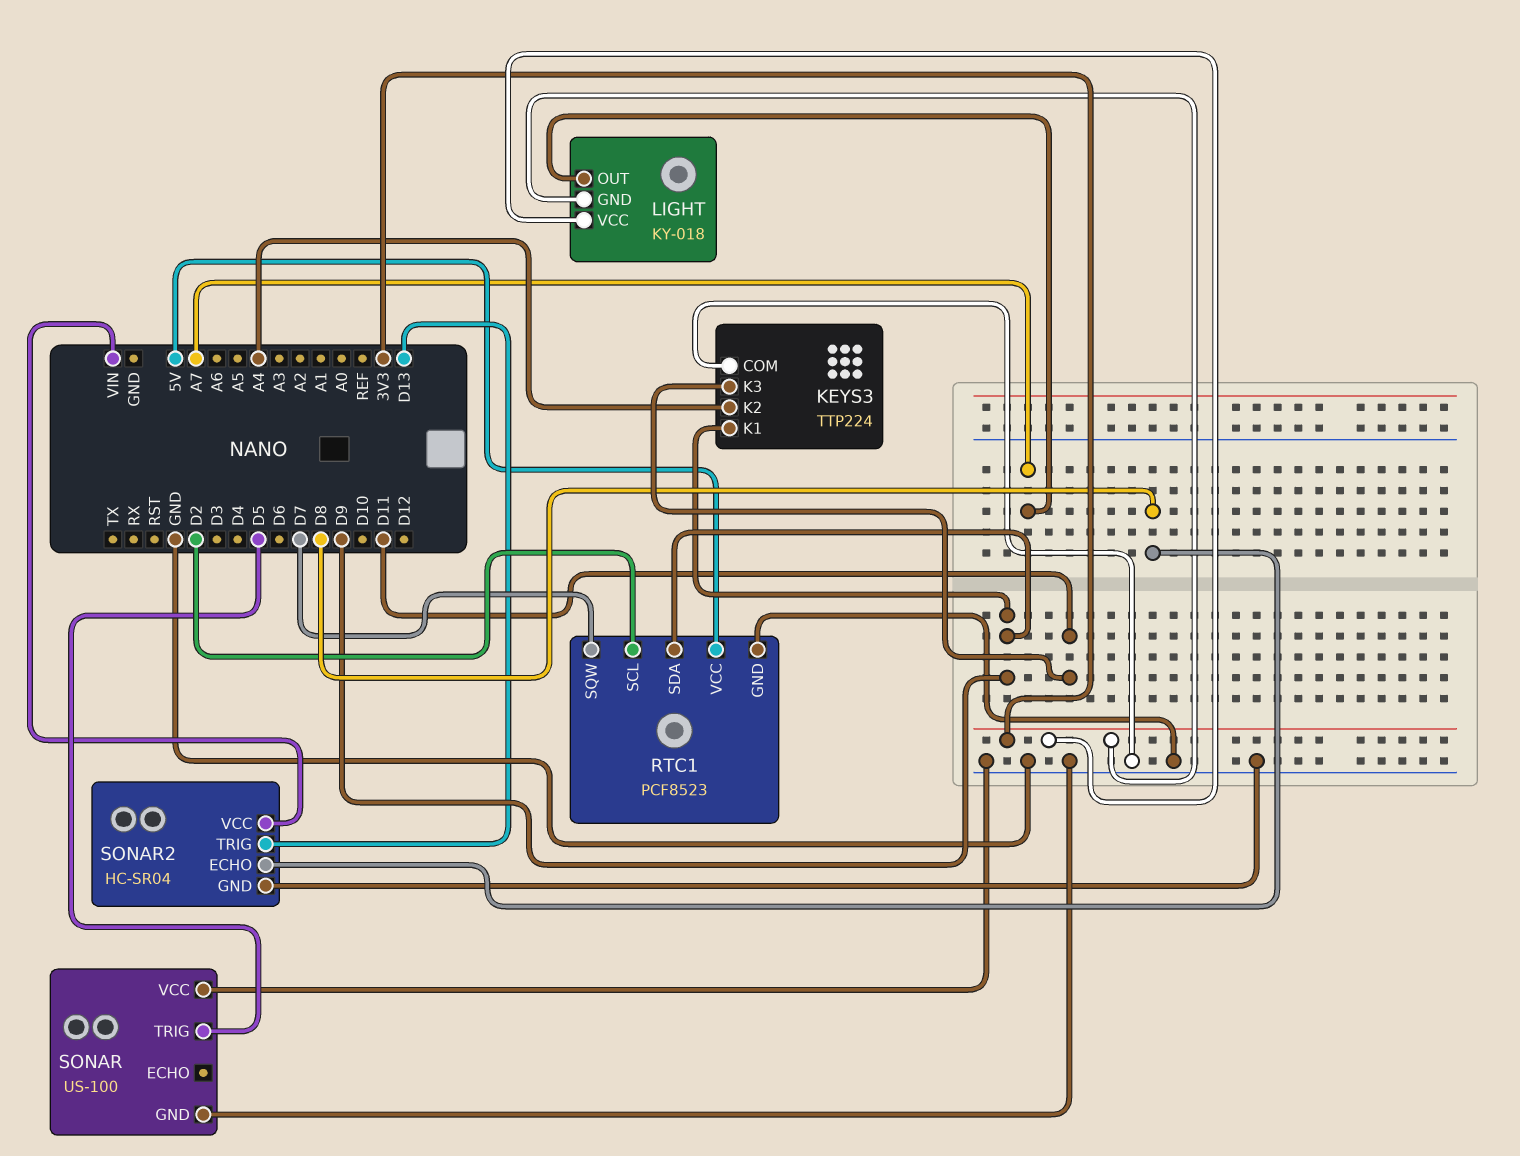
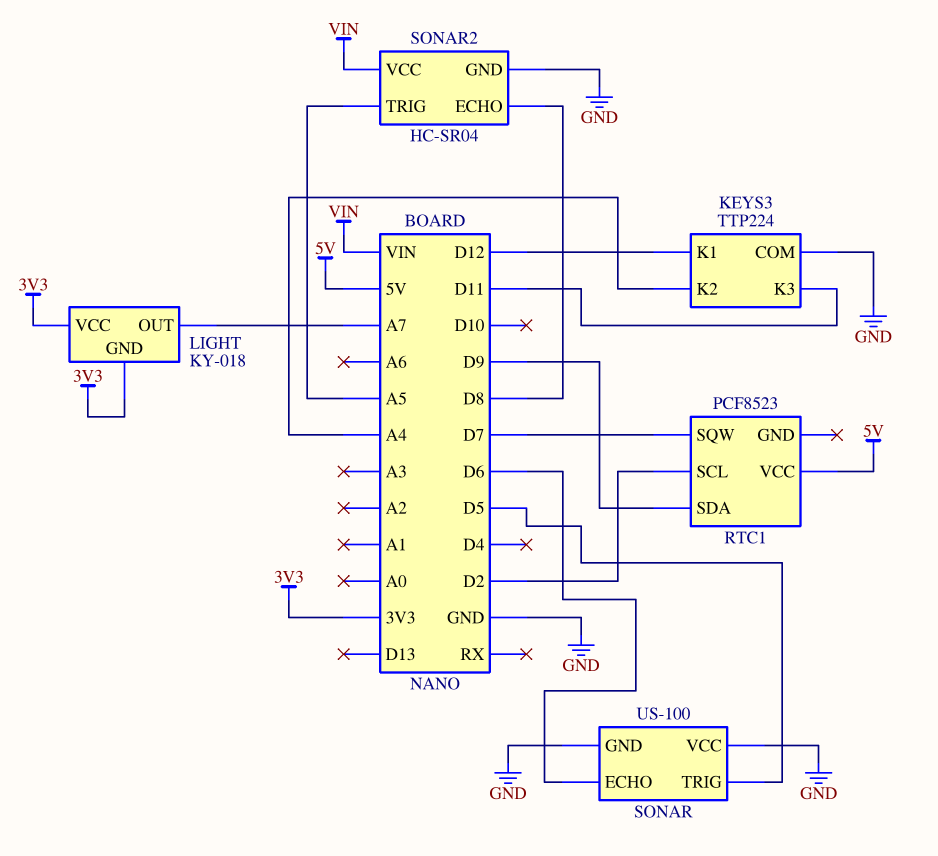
KEYS3 pin K1: D9 -> D12
RTC1 pin GND: GND -> none
SONAR pin ECHO: none -> D6
SONAR2 pin TRIG: D13 -> A5

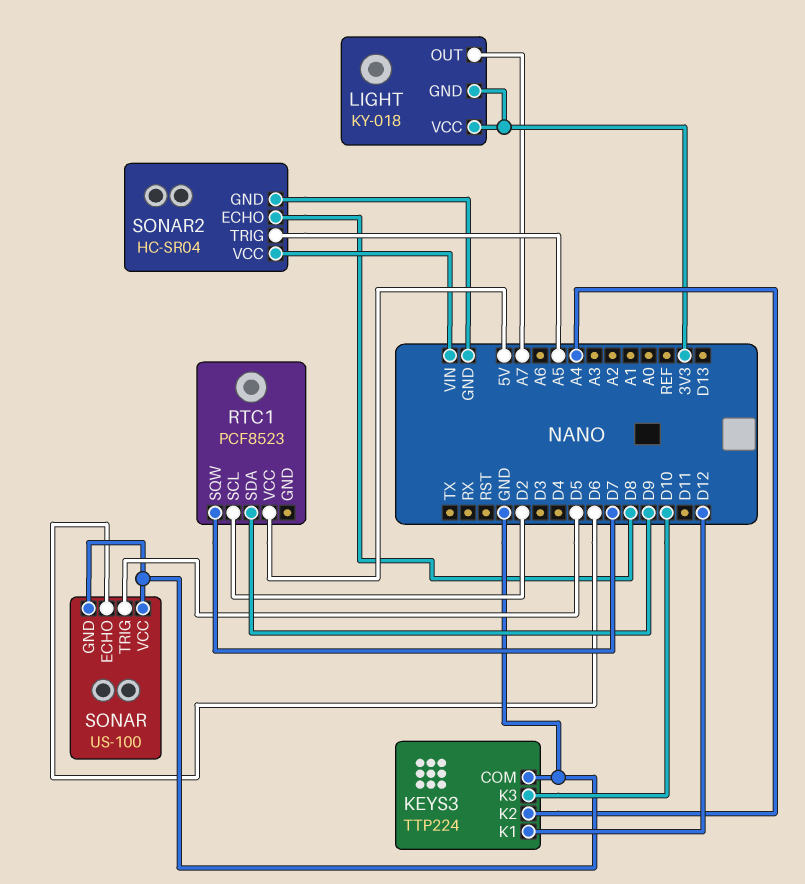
KEYS3 pin K3: D11 -> D10

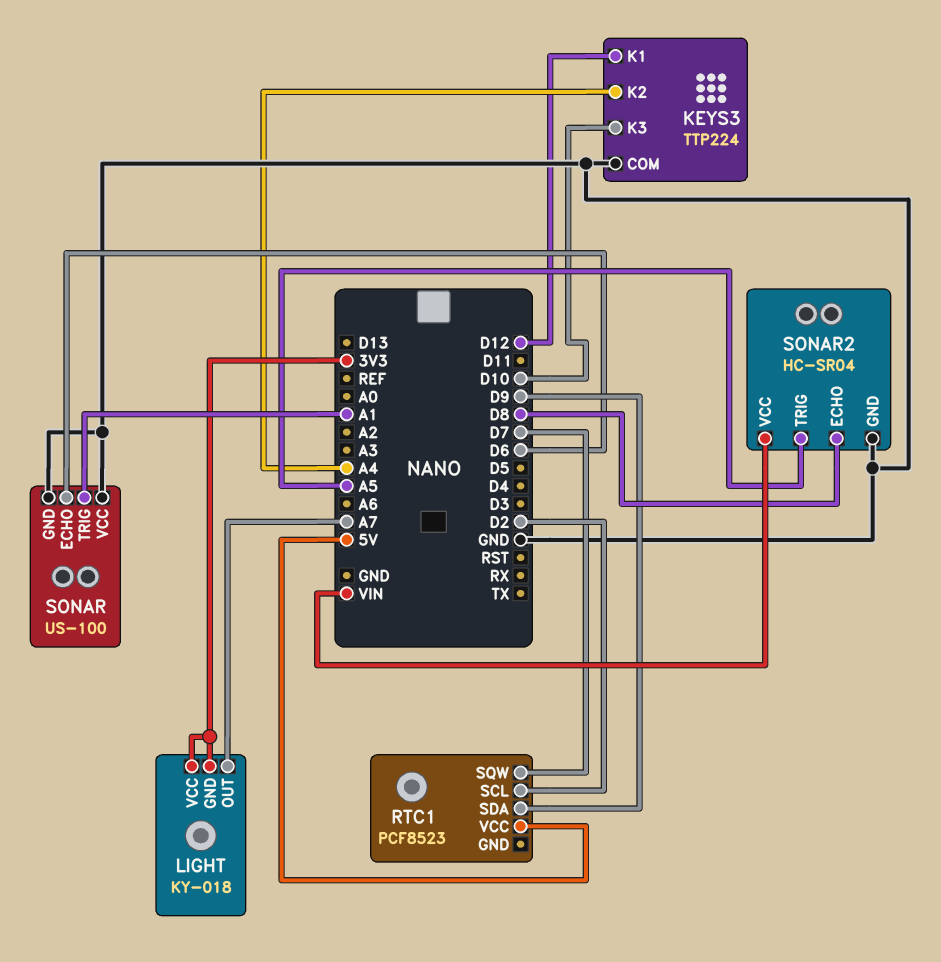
SONAR pin TRIG: D5 -> A1

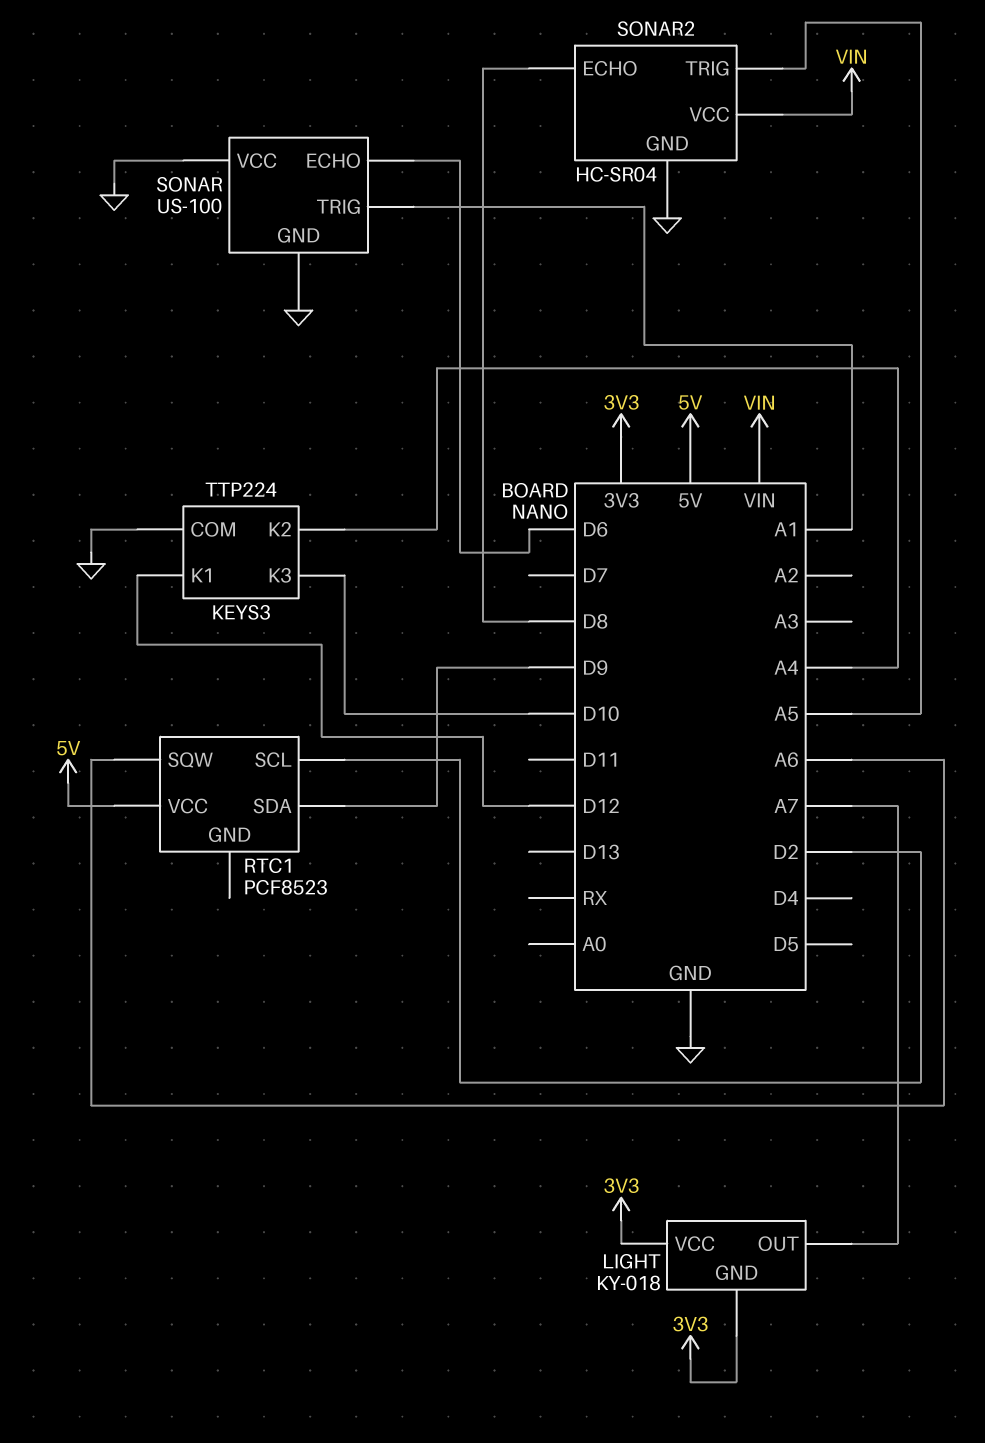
RTC1 pin SQW: D7 -> A6

